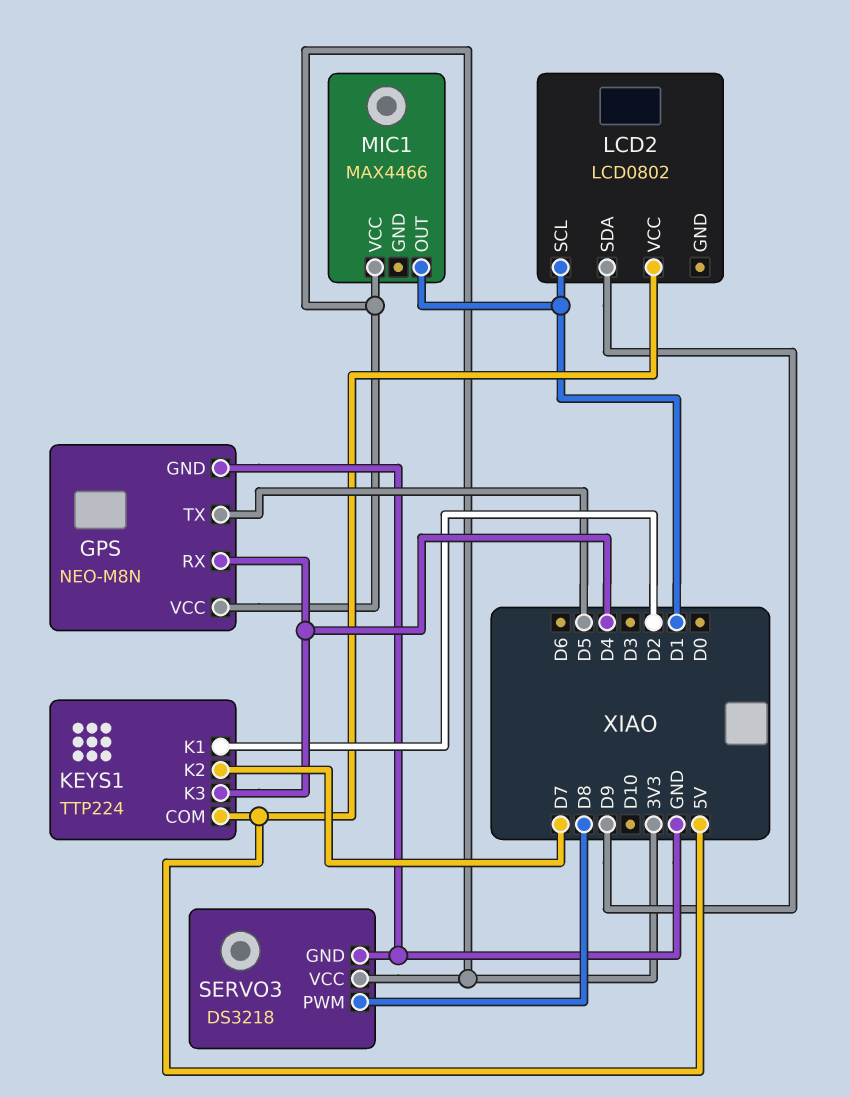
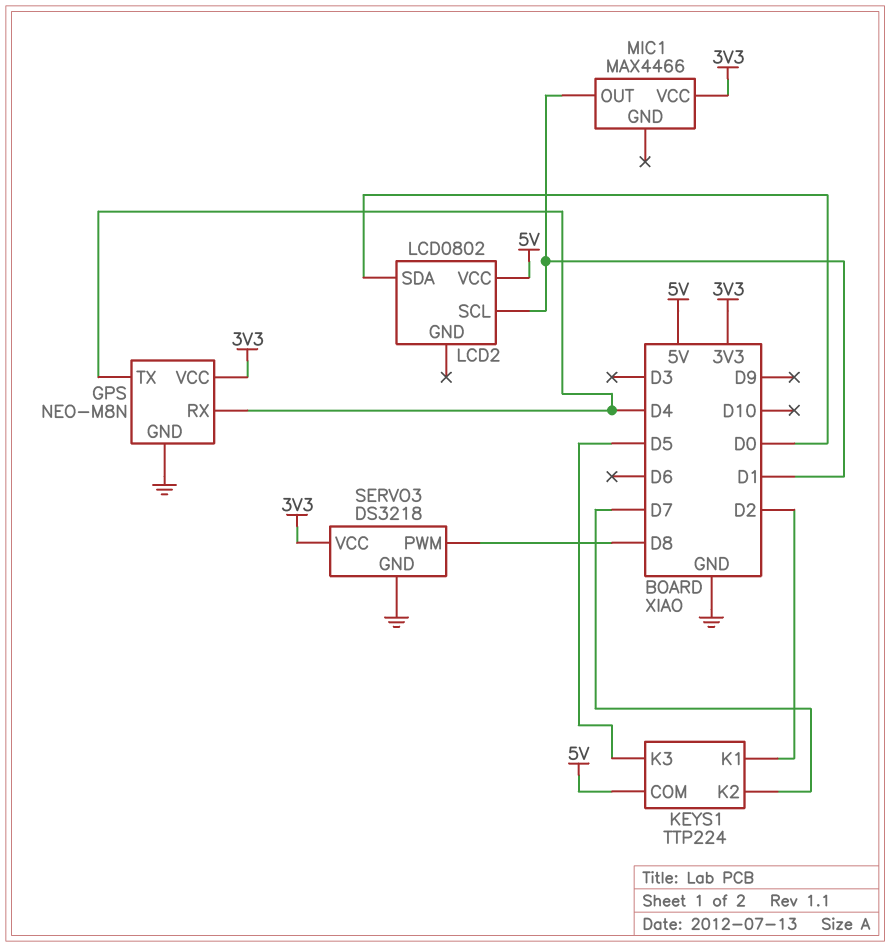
GPS pin TX: D5 -> D4
KEYS1 pin K3: D4 -> D5
LCD2 pin SDA: D9 -> D0

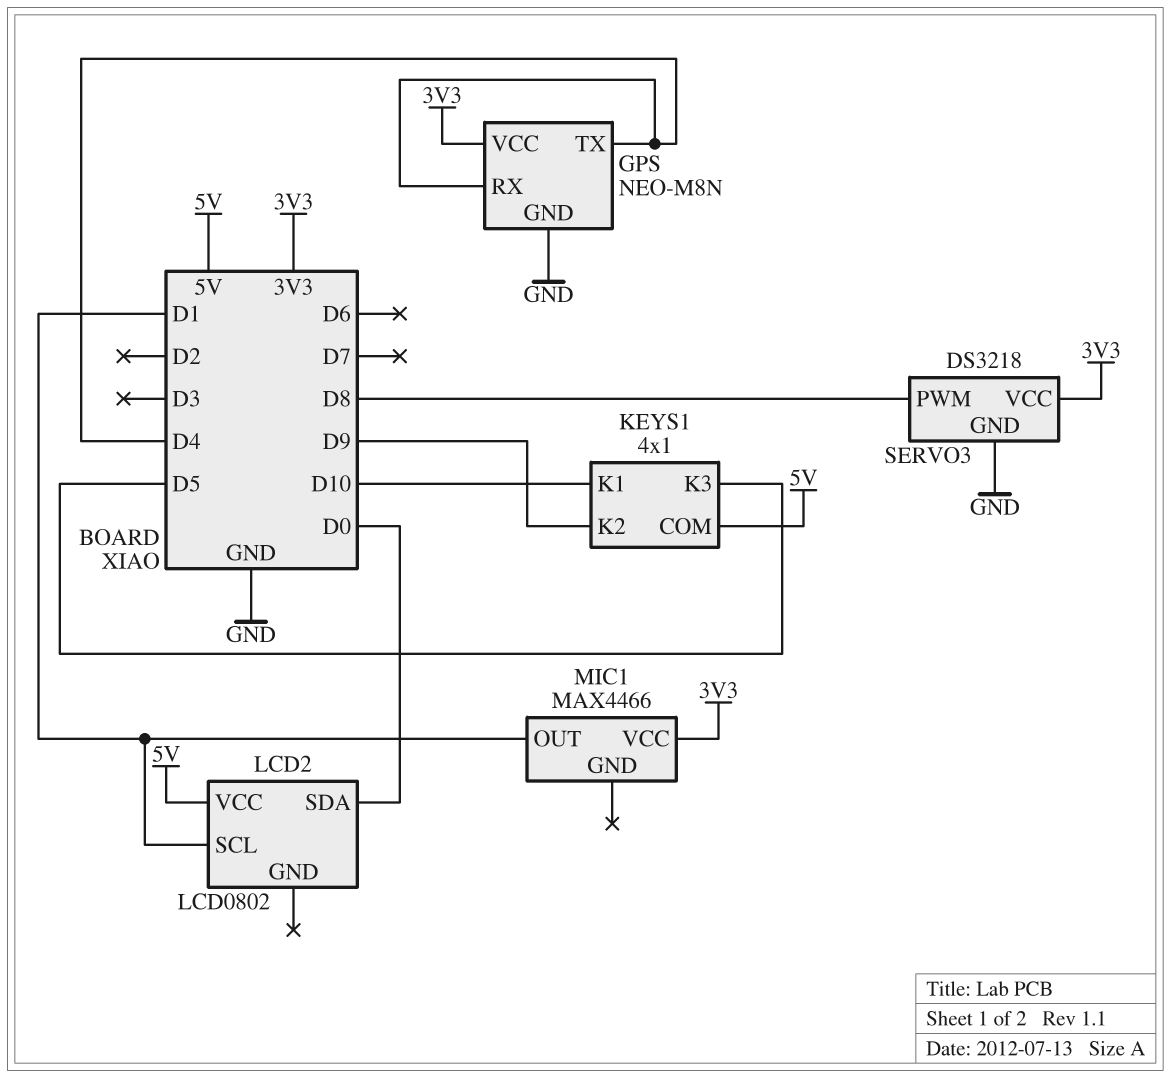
KEYS1: TTP224 -> 4x1
KEYS1 pin K1: D2 -> D10
KEYS1 pin K2: D7 -> D9

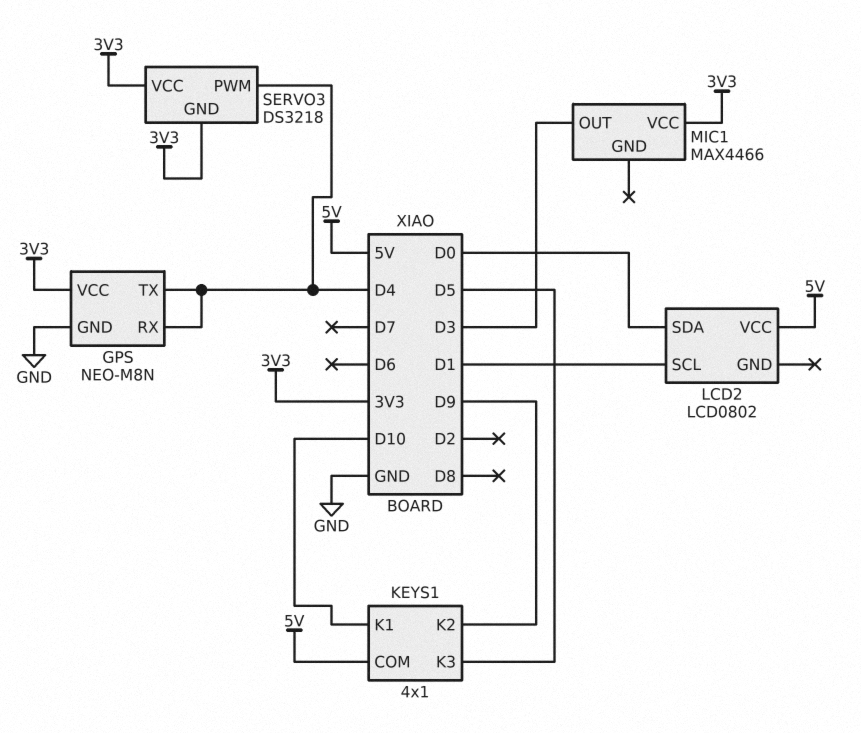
MIC1 pin OUT: D1 -> D3
SERVO3 pin GND: GND -> 3V3
SERVO3 pin PWM: D8 -> D4

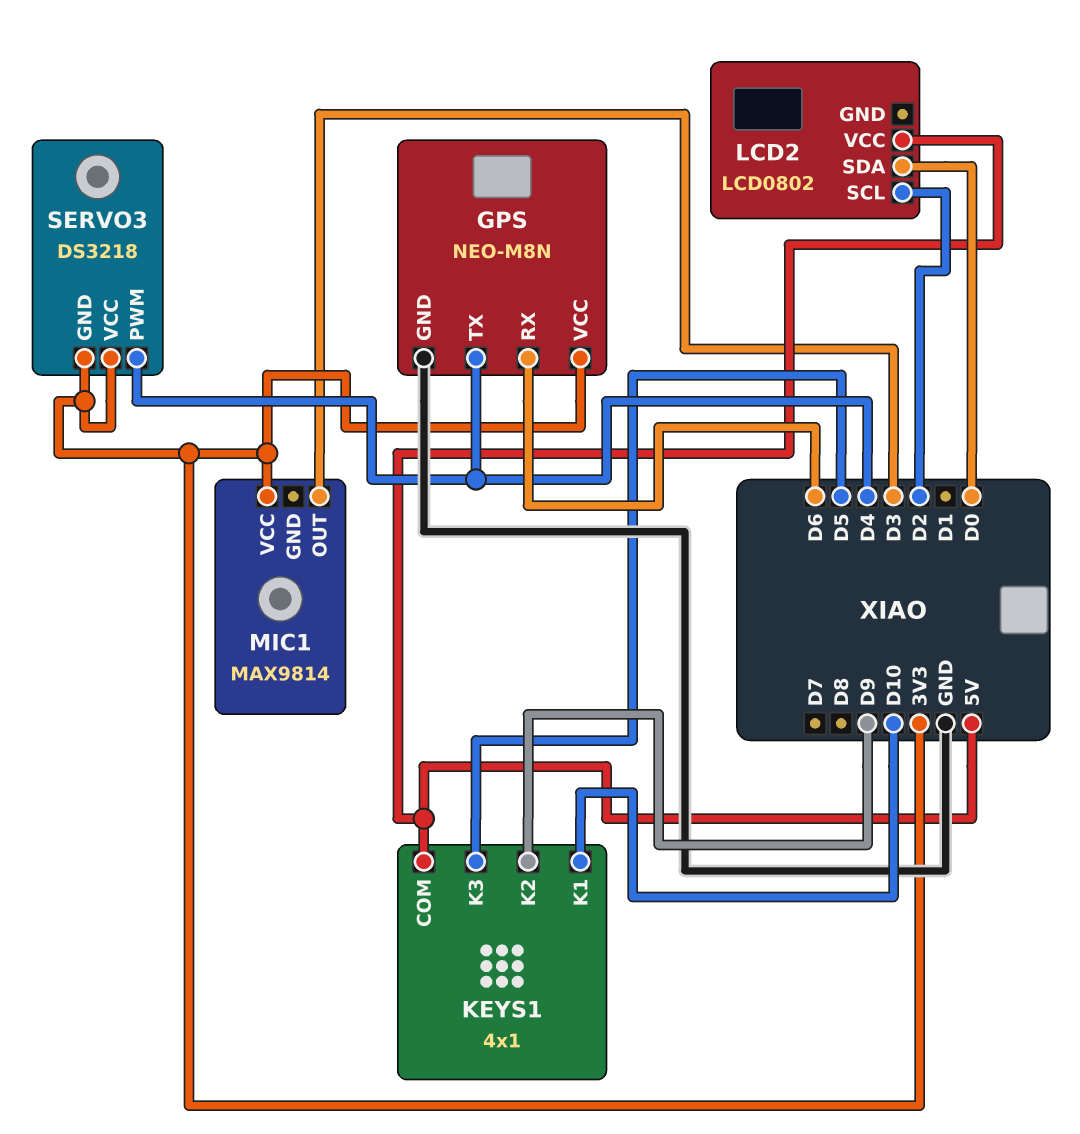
GPS pin RX: D4 -> D6
LCD2 pin SCL: D1 -> D2
MIC1: MAX4466 -> MAX9814

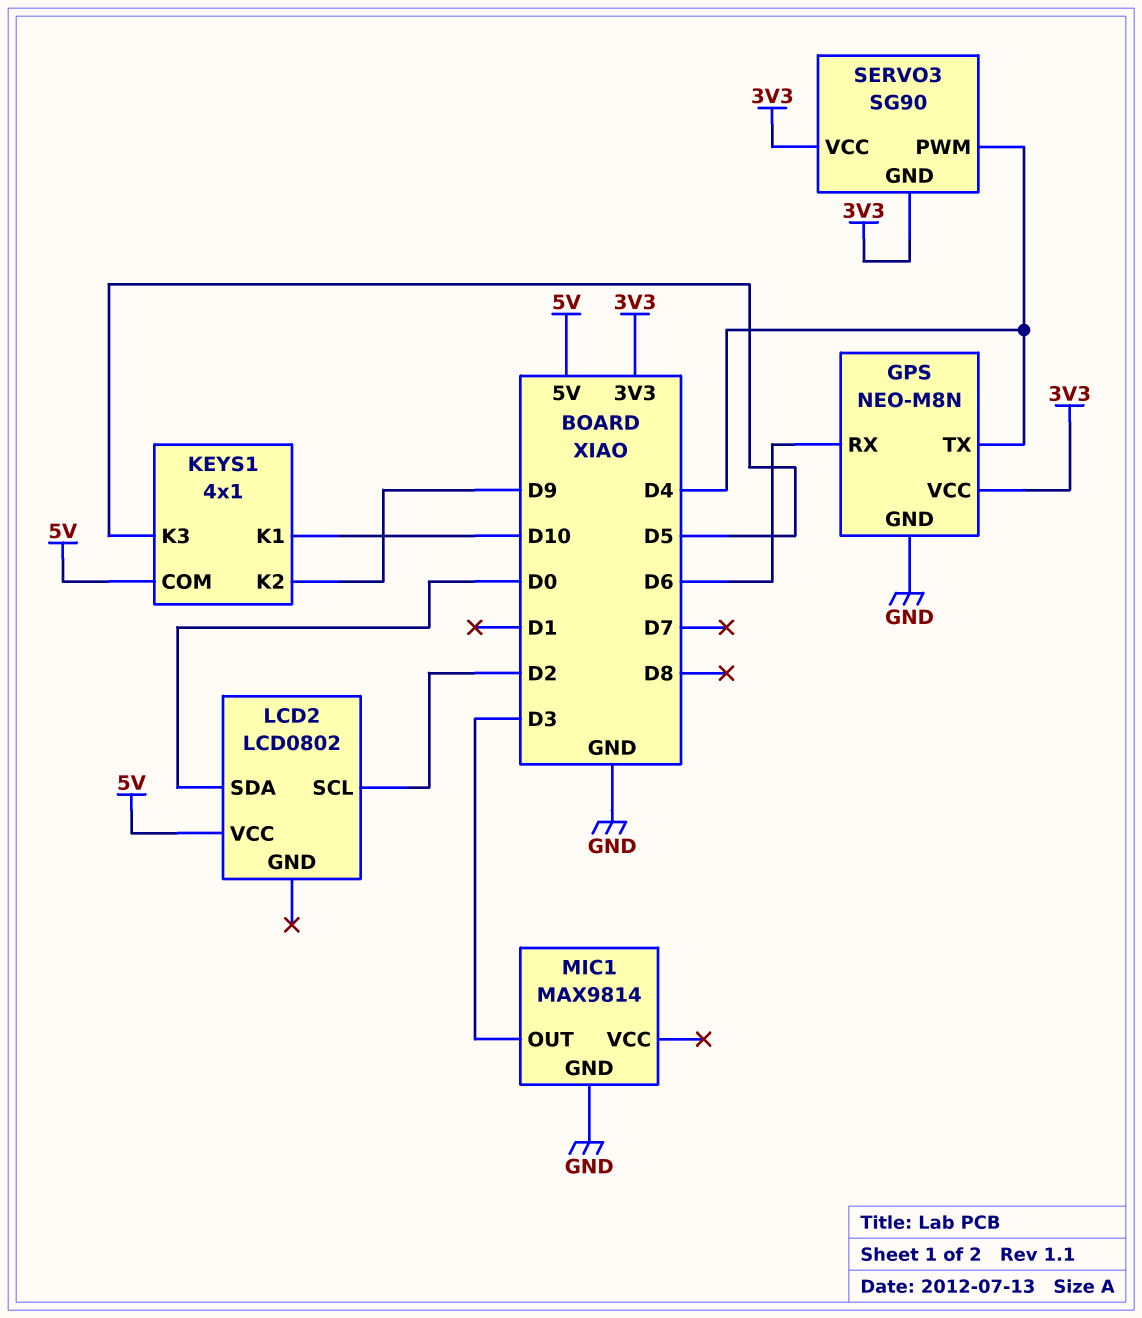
MIC1 pin GND: none -> GND
MIC1 pin VCC: 3V3 -> none
SERVO3: DS3218 -> SG90

